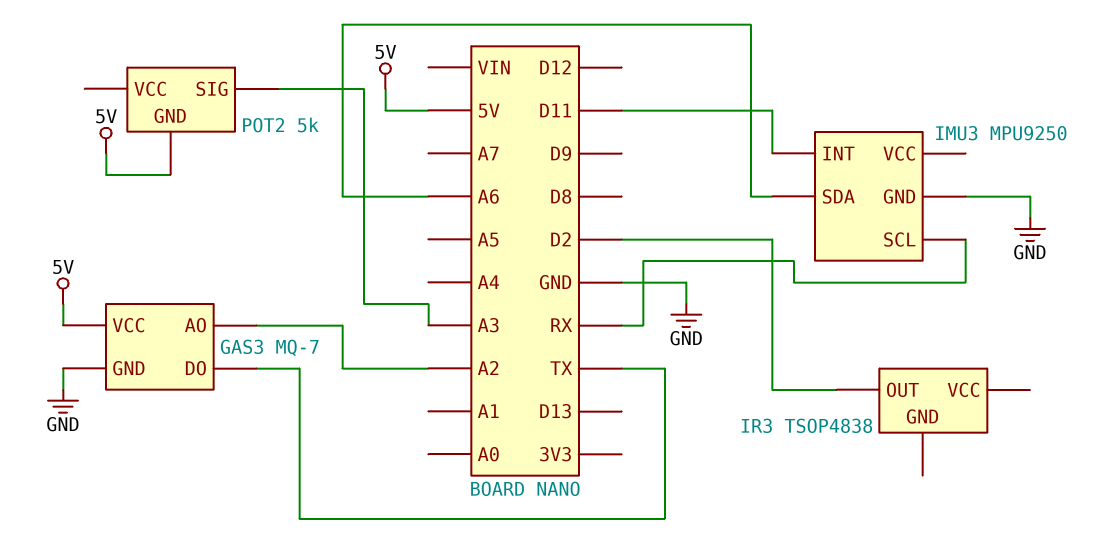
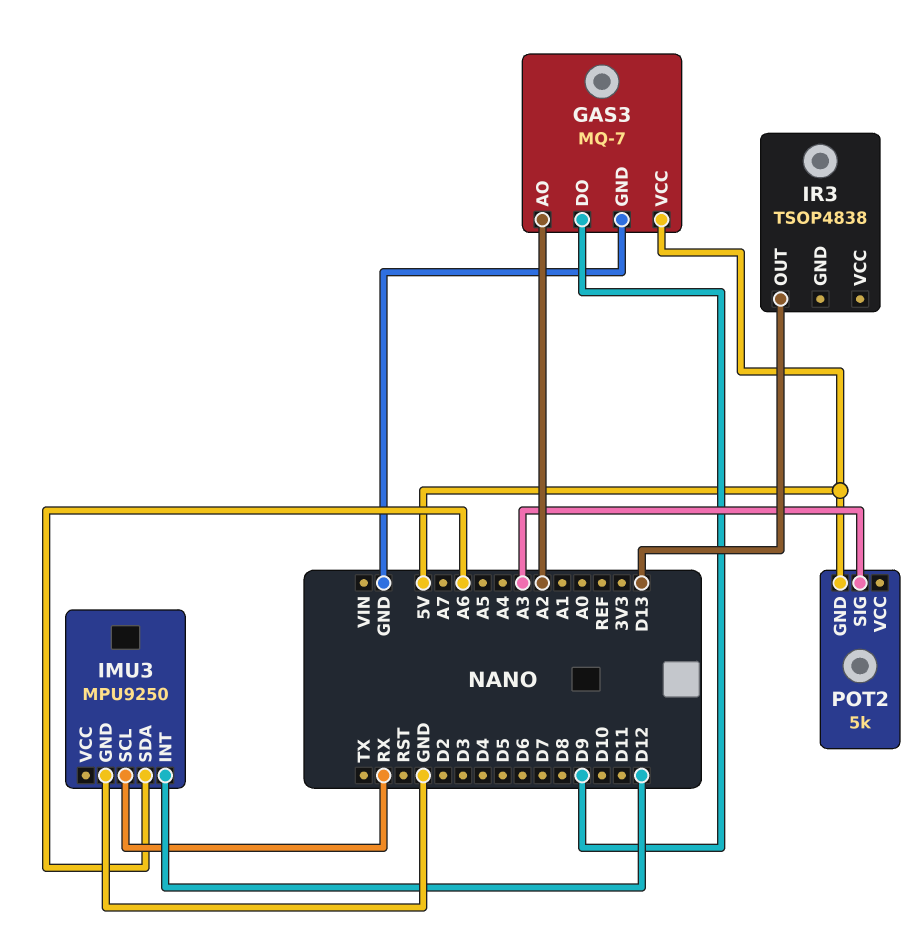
GAS3 pin DO: TX -> D9
IMU3 pin INT: D11 -> D12
IR3 pin OUT: D2 -> D13

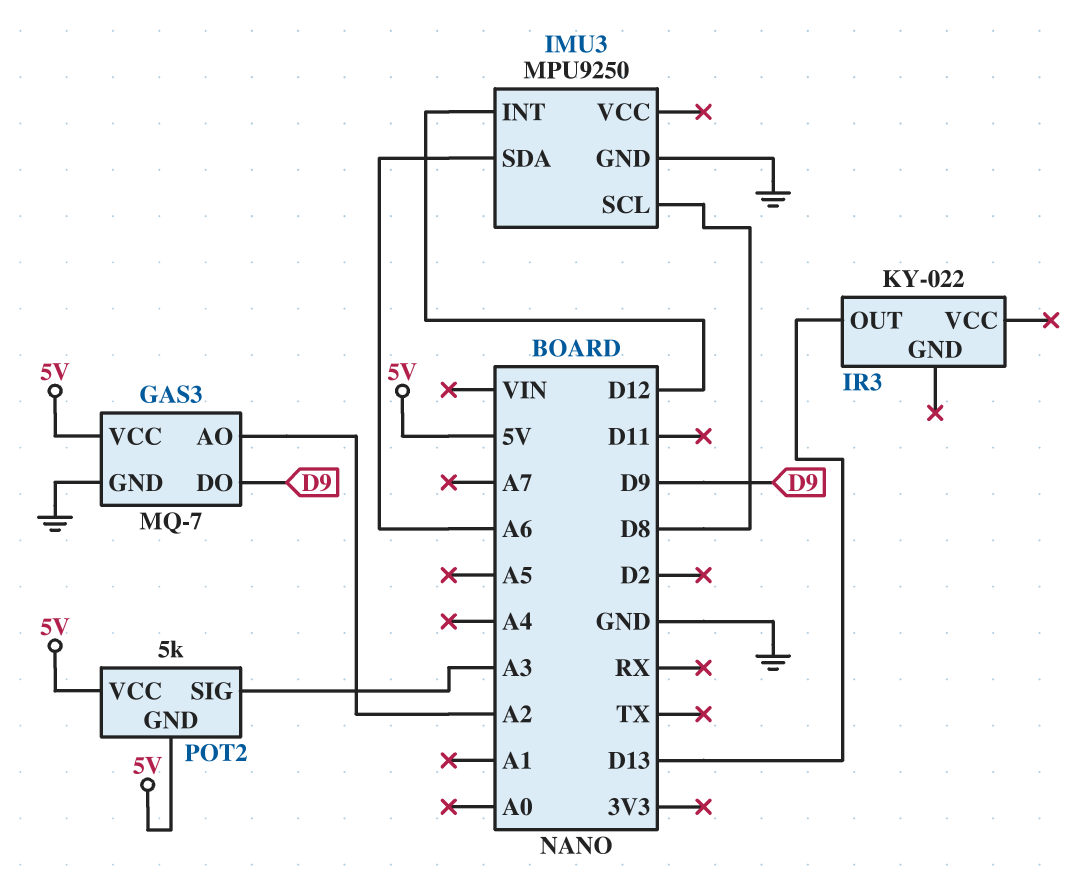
IMU3 pin SCL: RX -> D8
IR3: TSOP4838 -> KY-022
POT2 pin VCC: none -> 5V

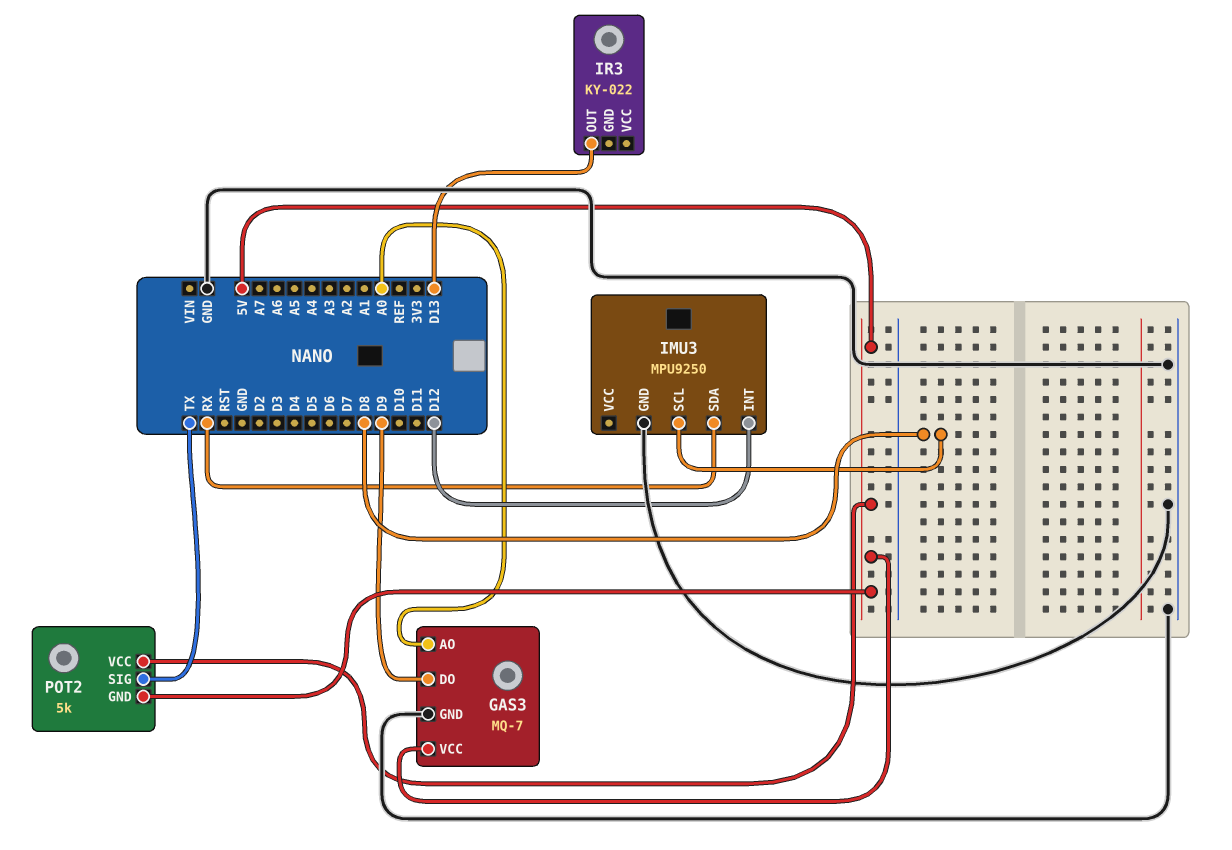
GAS3 pin AO: A2 -> A0
IMU3 pin SDA: A6 -> RX
POT2 pin SIG: A3 -> TX

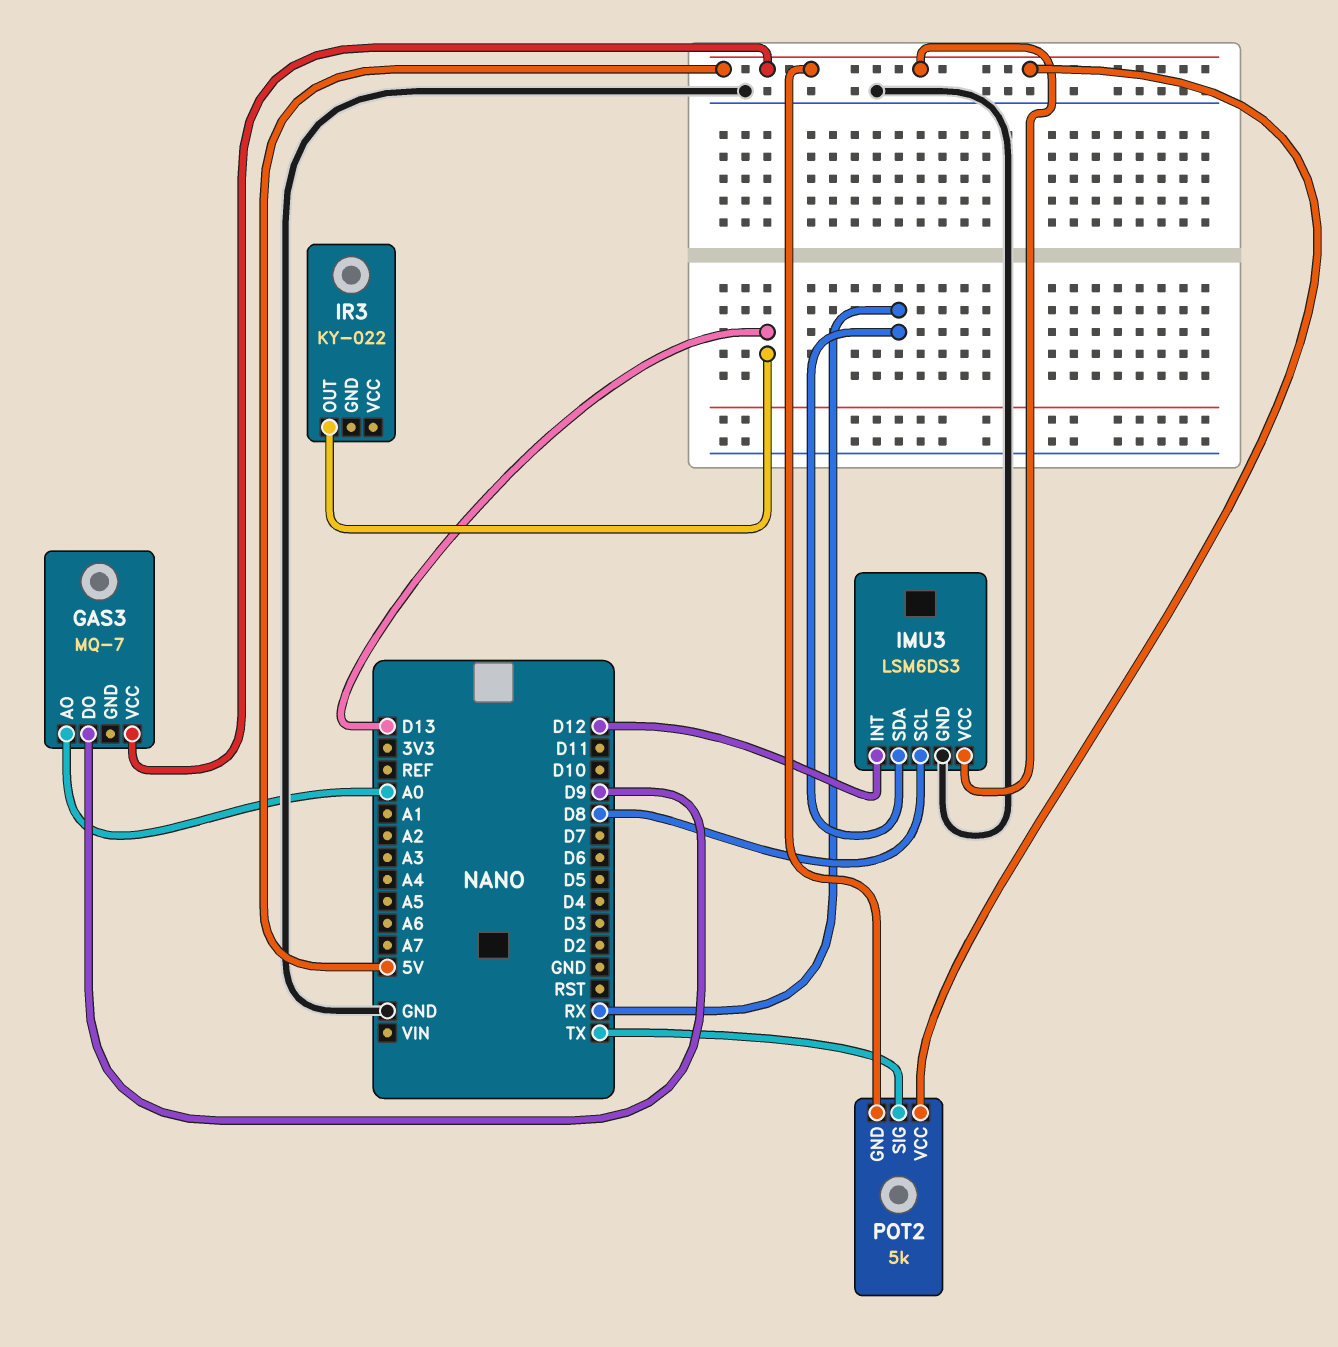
GAS3 pin GND: GND -> none
IMU3: MPU9250 -> LSM6DS3
IMU3 pin VCC: none -> 5V

